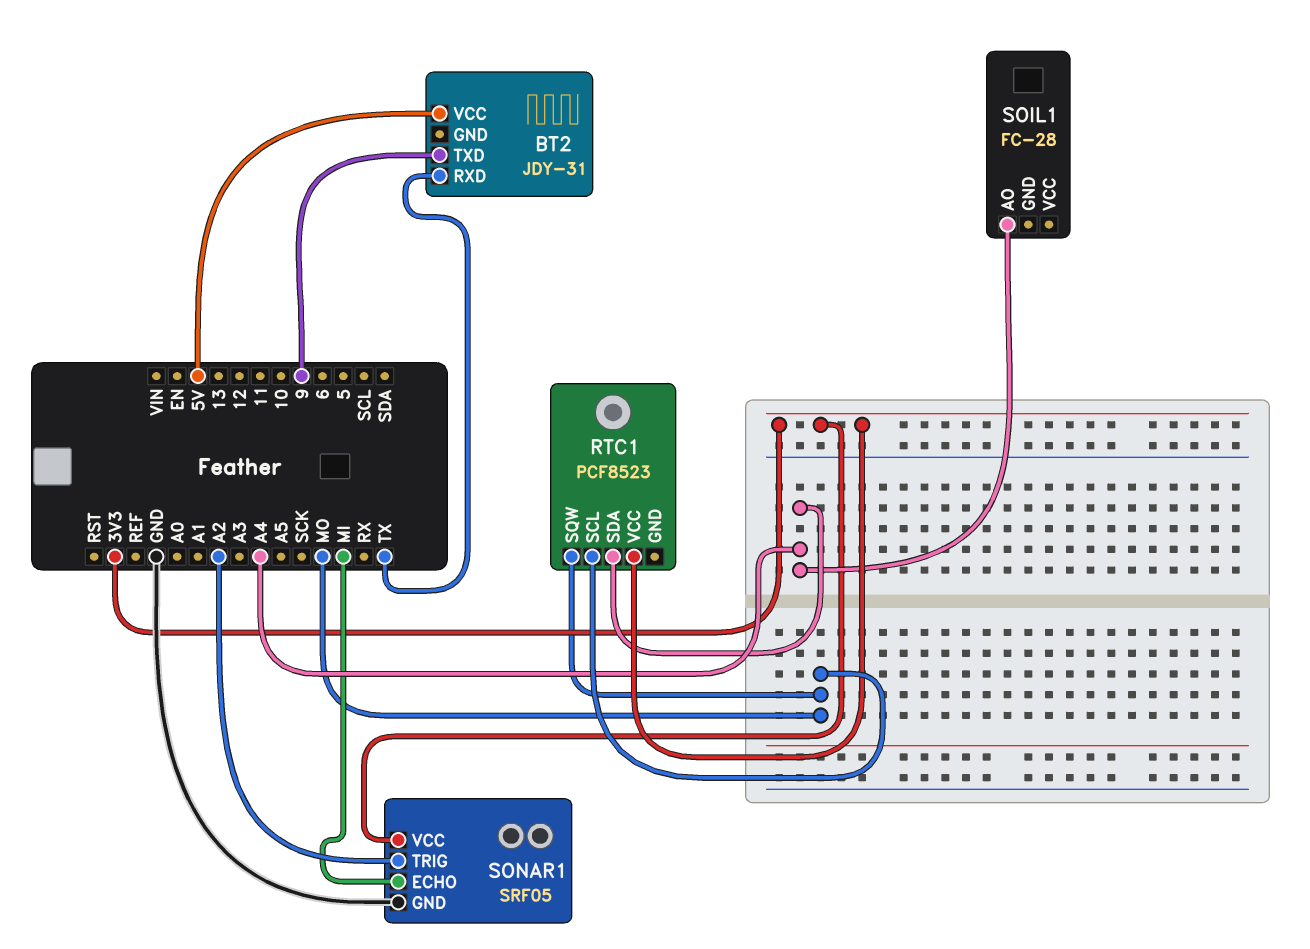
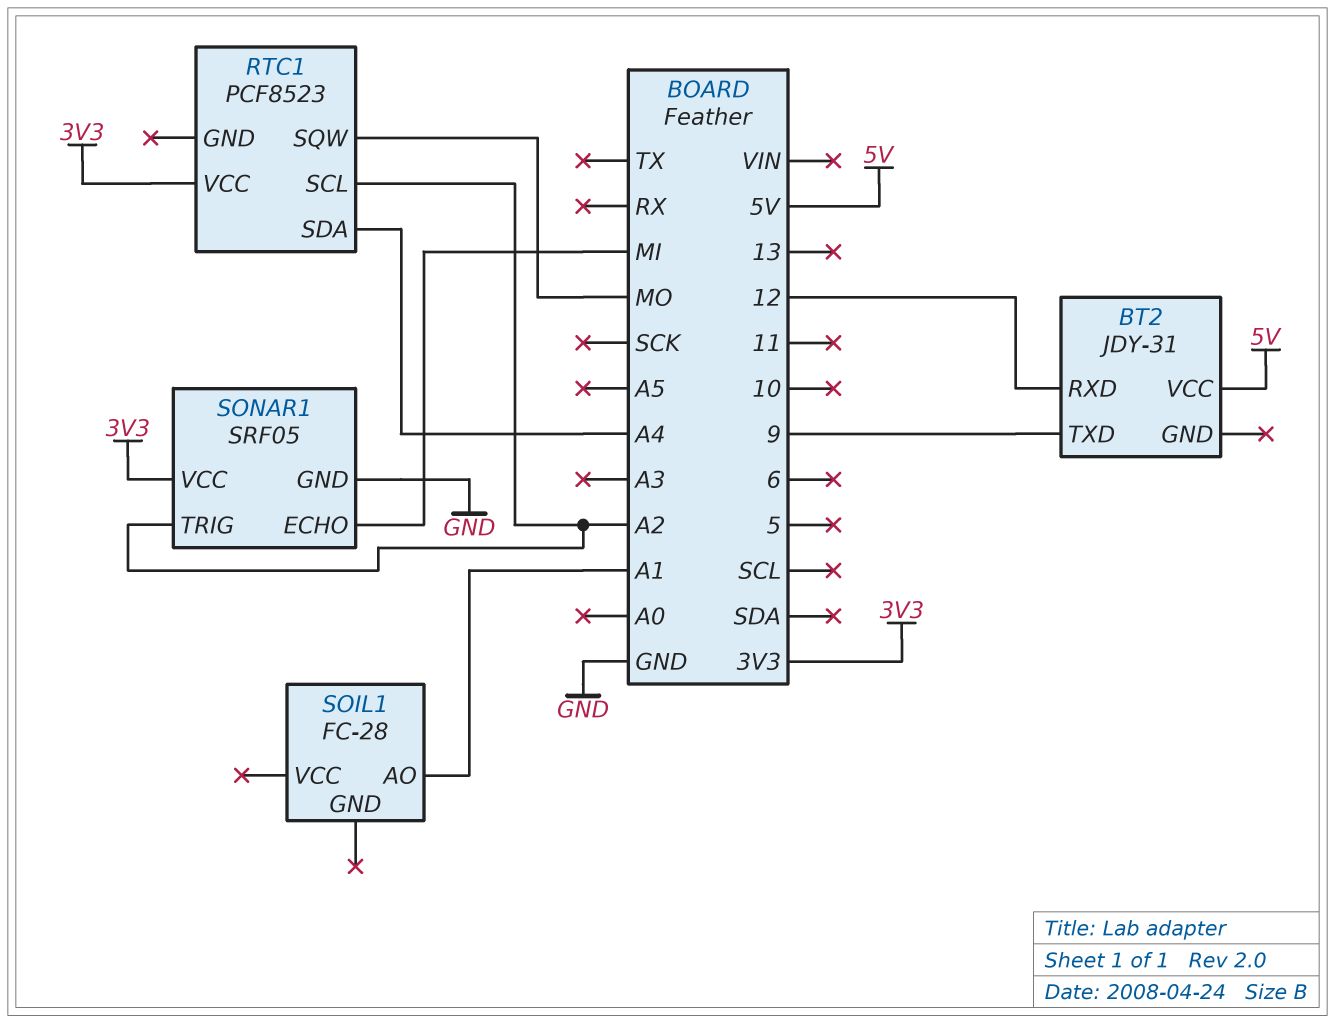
BT2 pin RXD: TX -> 12
RTC1 pin SCL: MO -> A2
SOIL1 pin AO: A4 -> A1

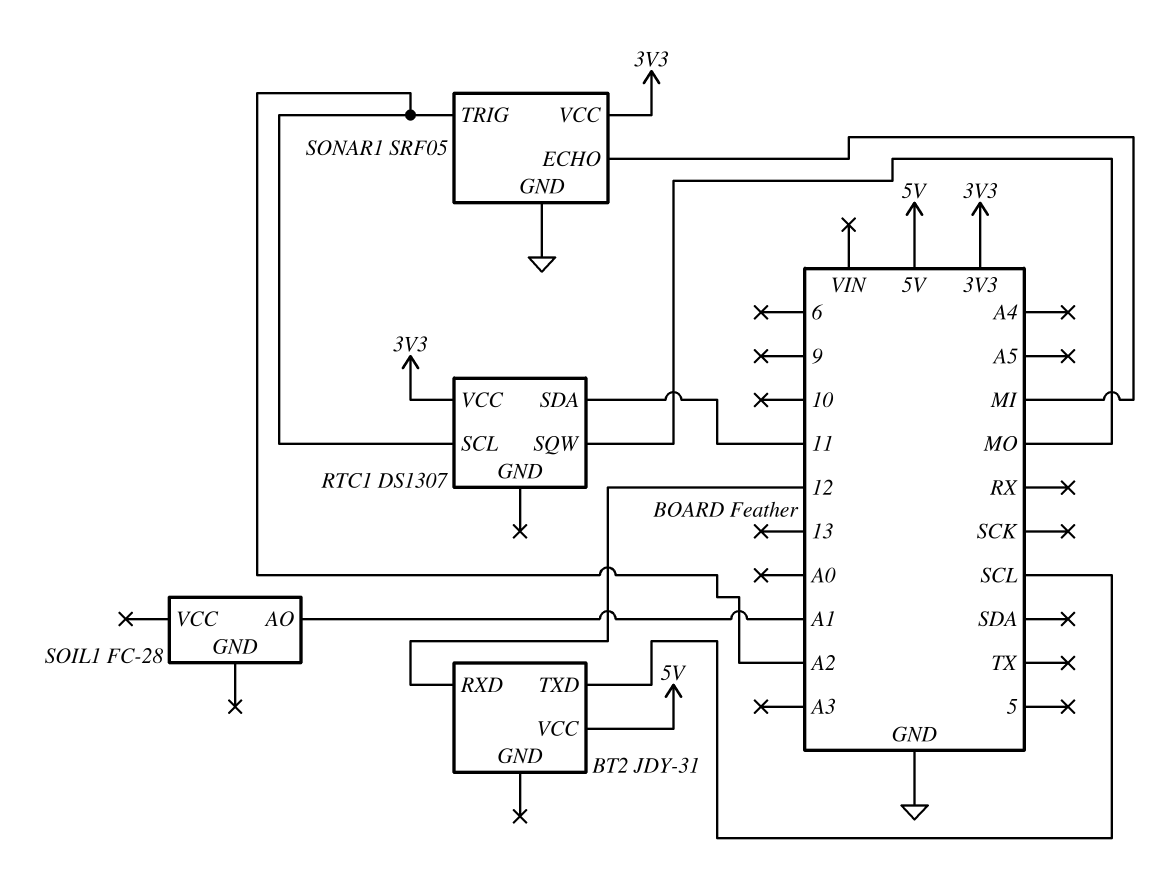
BT2 pin TXD: 9 -> SCL
RTC1: PCF8523 -> DS1307
RTC1 pin SDA: A4 -> 11

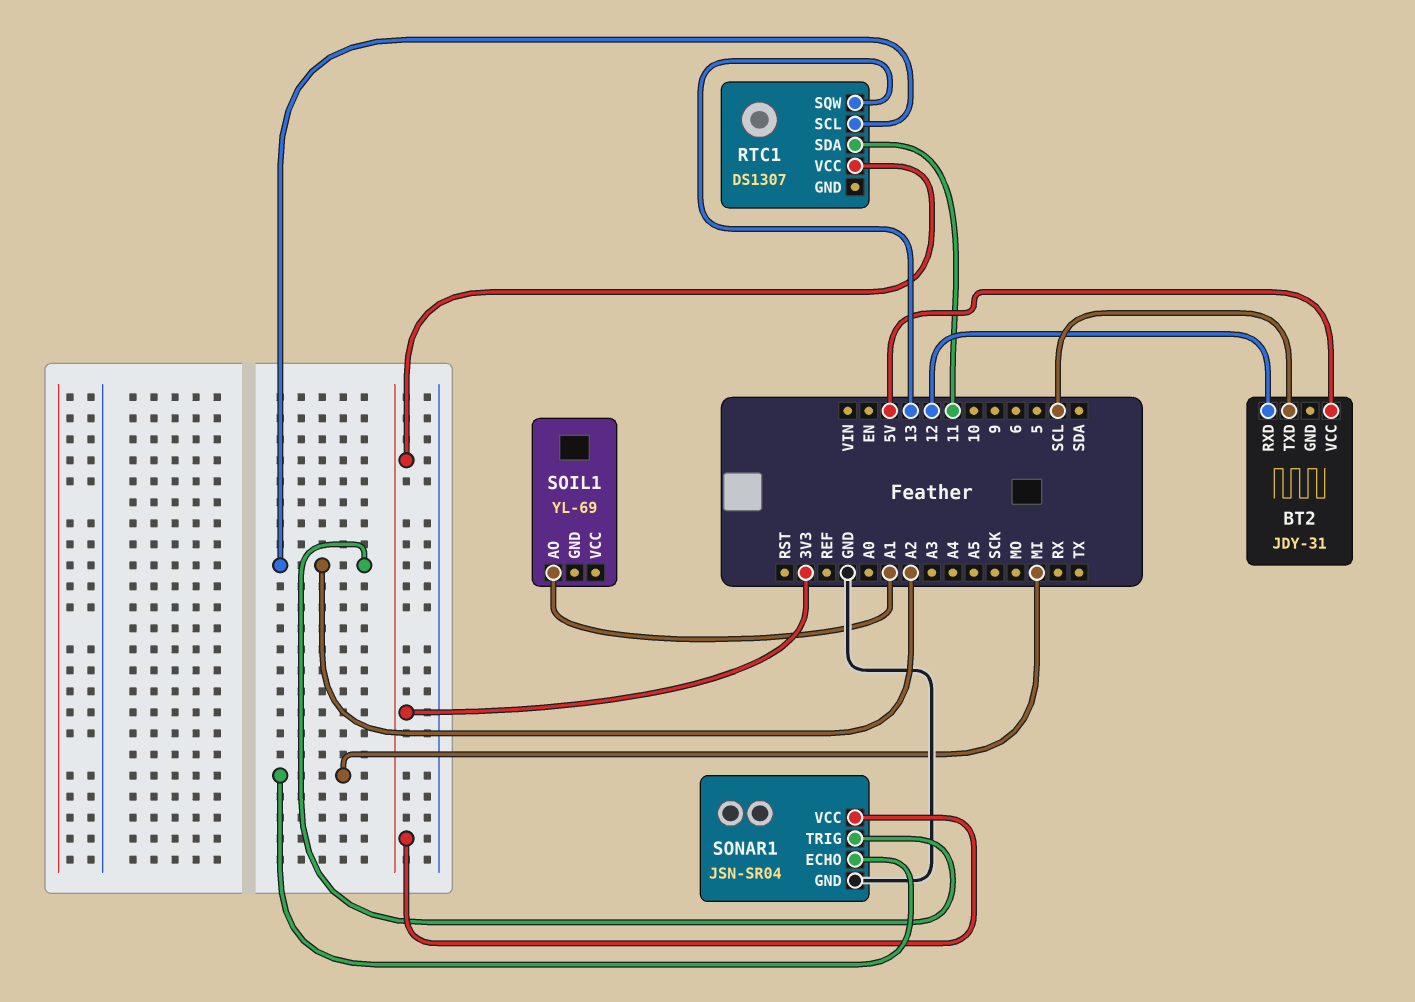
RTC1 pin SQW: MO -> 13
SOIL1: FC-28 -> YL-69
SONAR1: SRF05 -> JSN-SR04

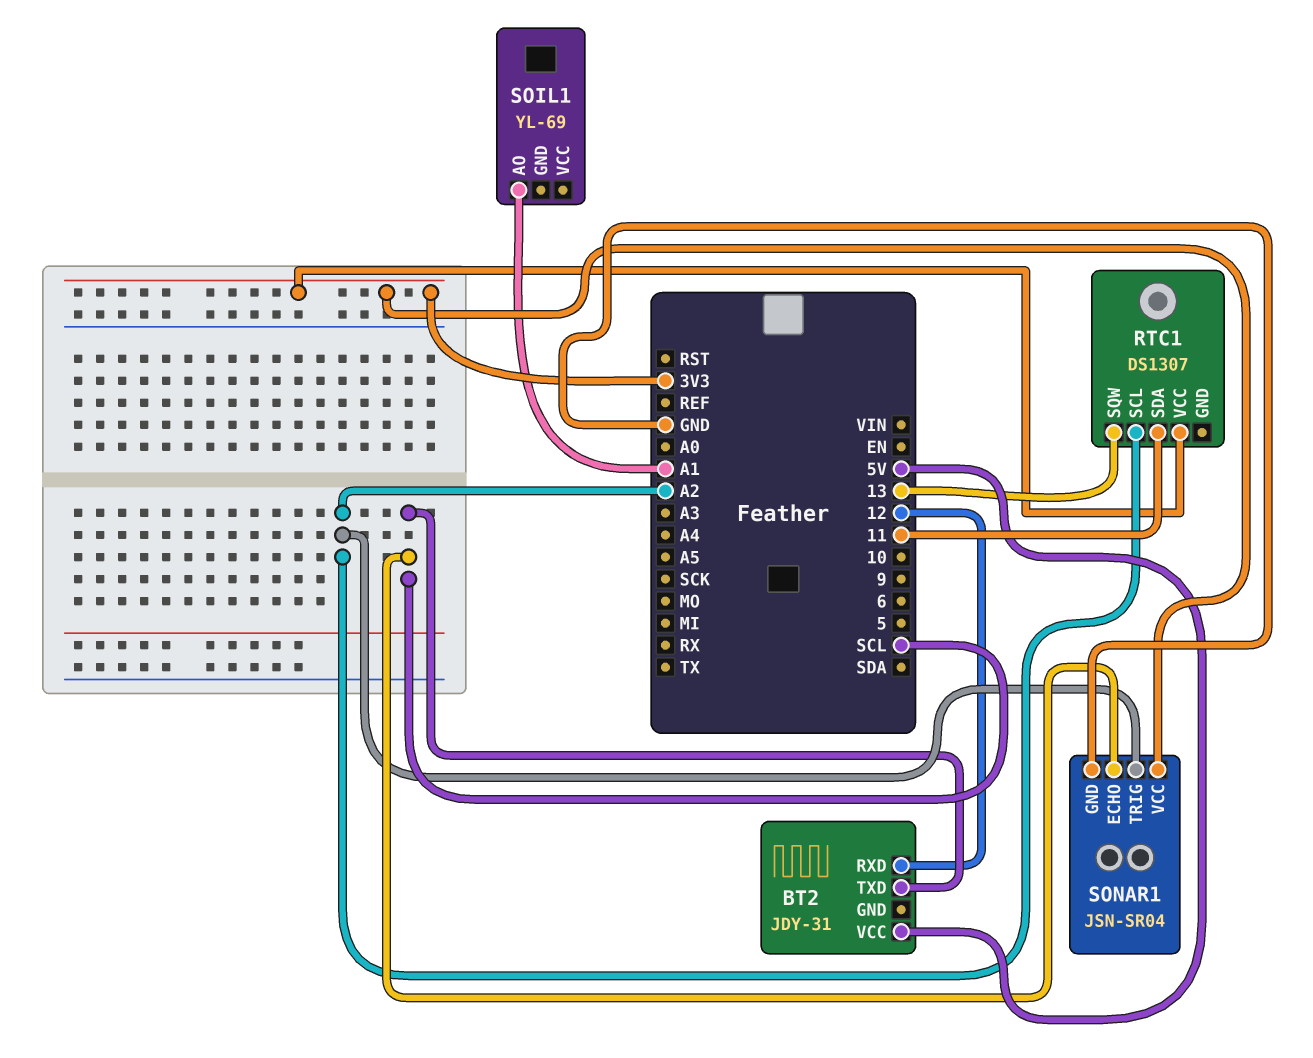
SONAR1 pin ECHO: MI -> SCL

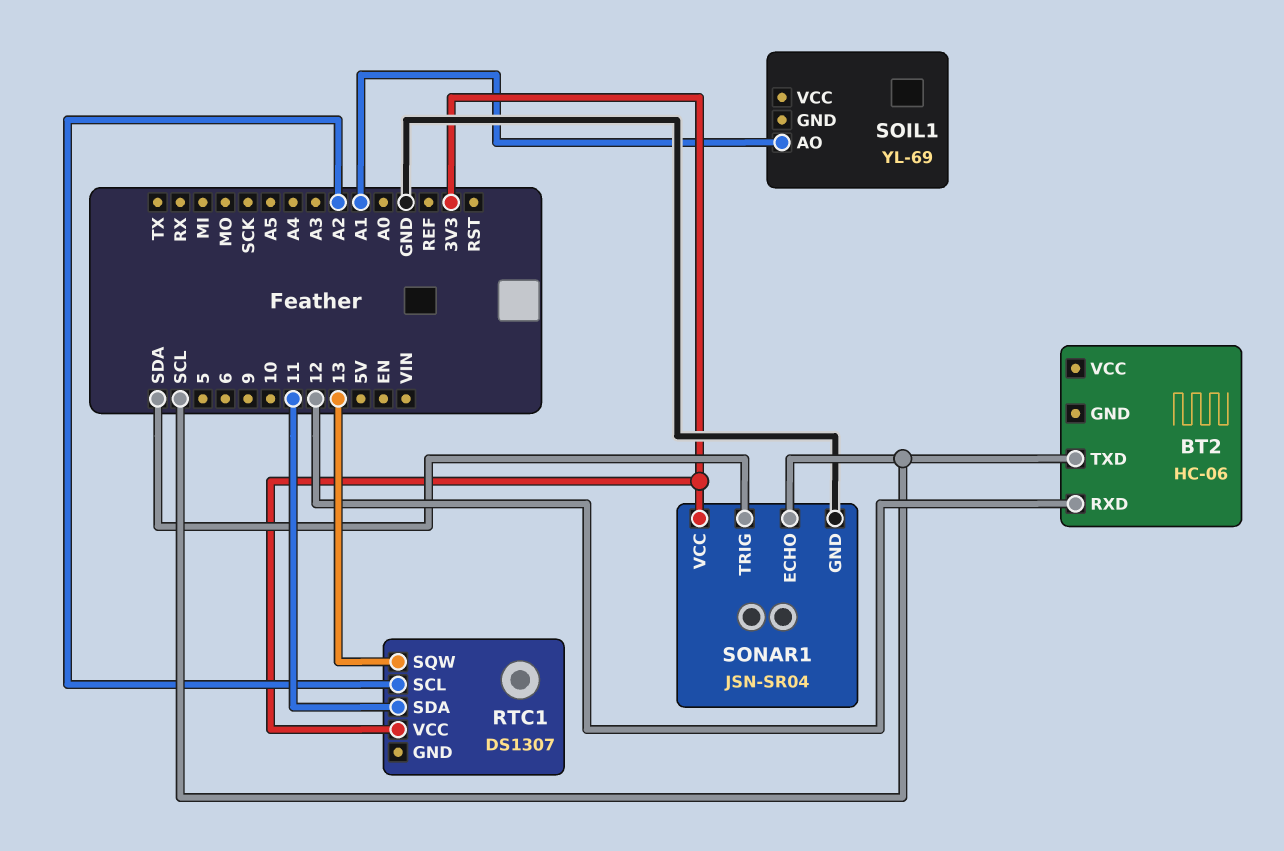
BT2: JDY-31 -> HC-06
BT2 pin VCC: 5V -> none
SONAR1 pin TRIG: A2 -> SDA

